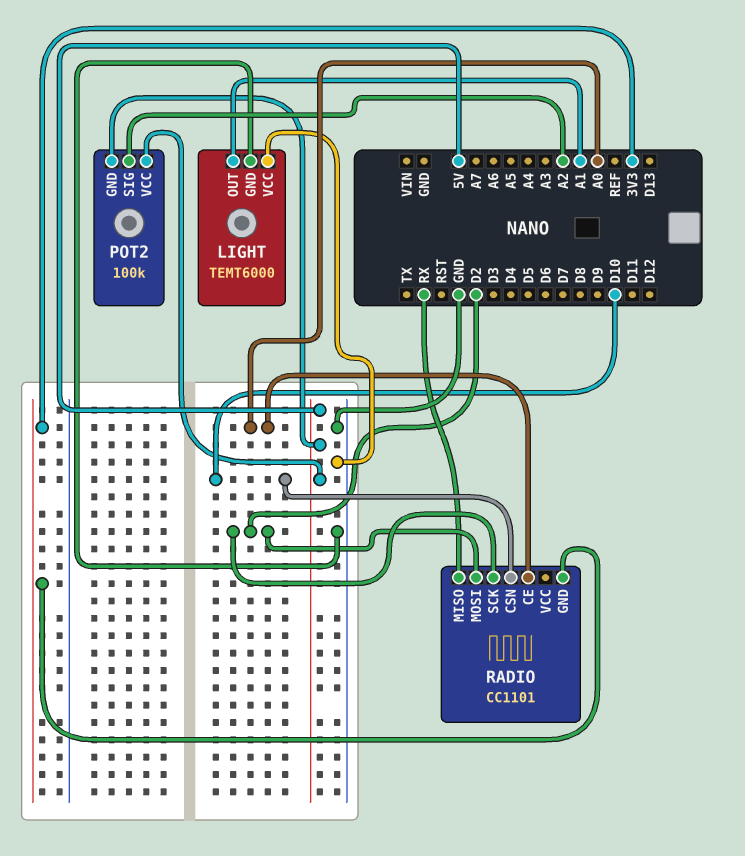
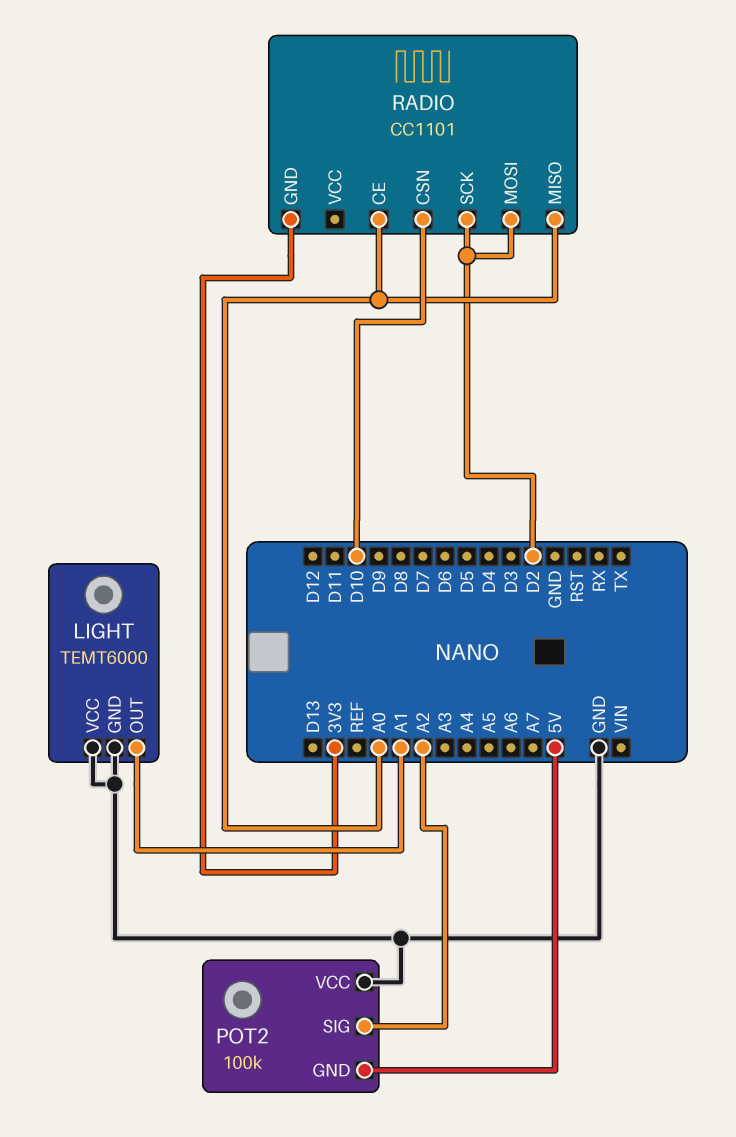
POT2 pin VCC: 5V -> GND
RADIO pin MISO: RX -> A0

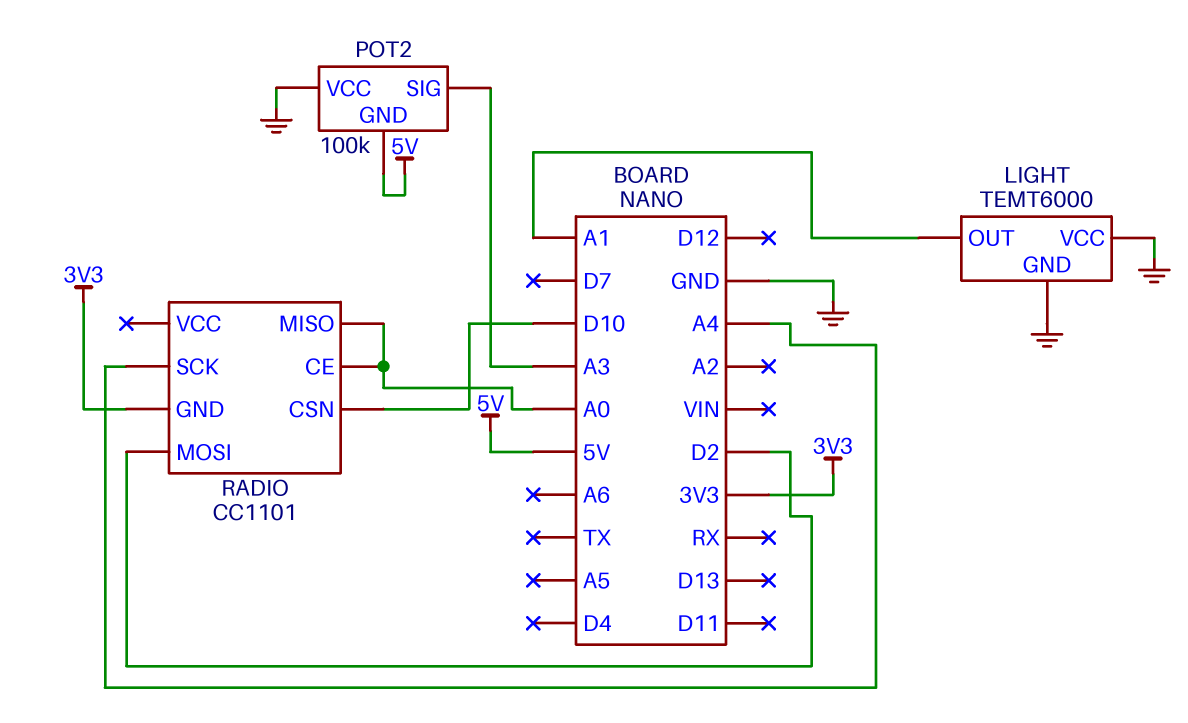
POT2 pin SIG: A2 -> A3
RADIO pin SCK: D2 -> A4

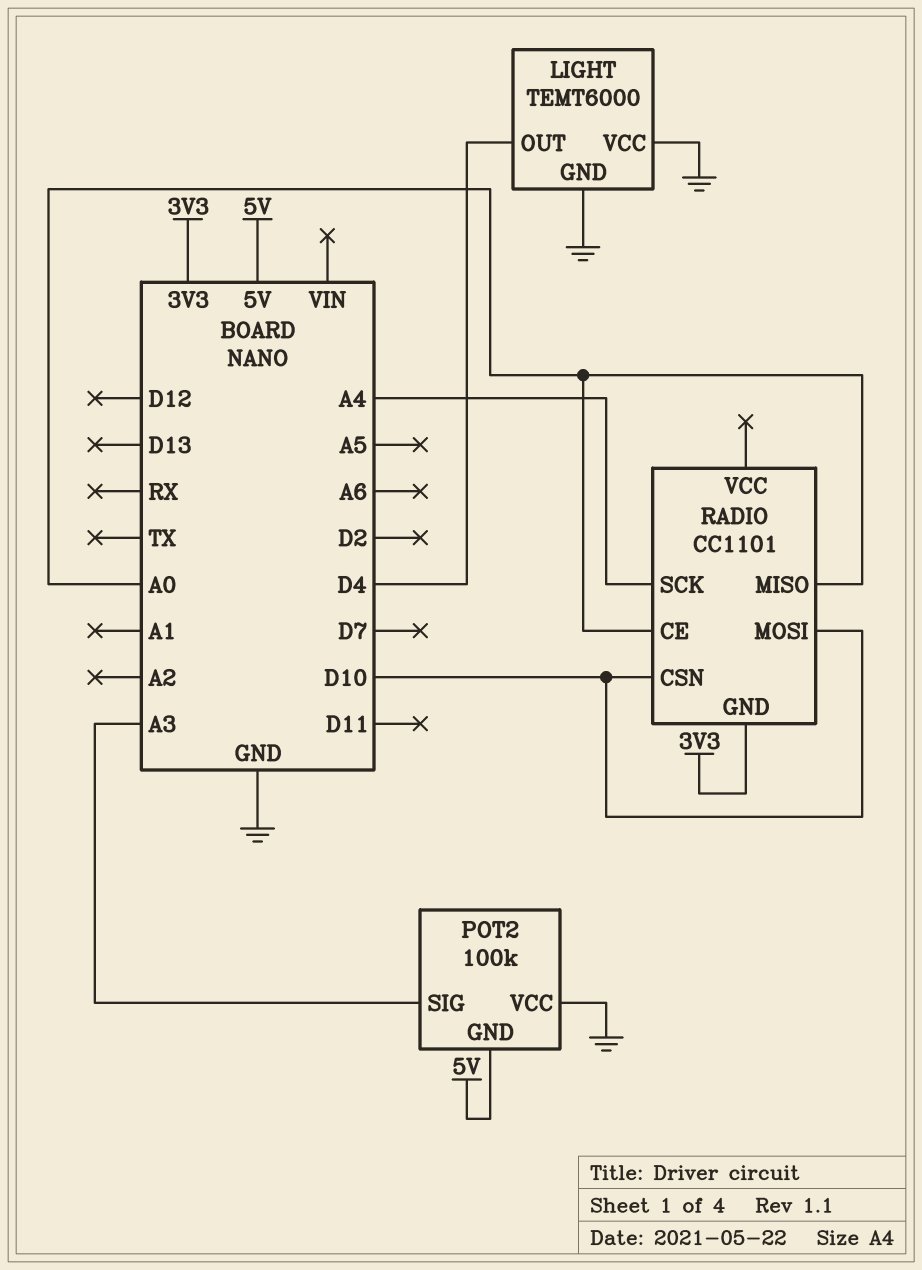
LIGHT pin OUT: A1 -> D4
RADIO pin MOSI: D2 -> D10

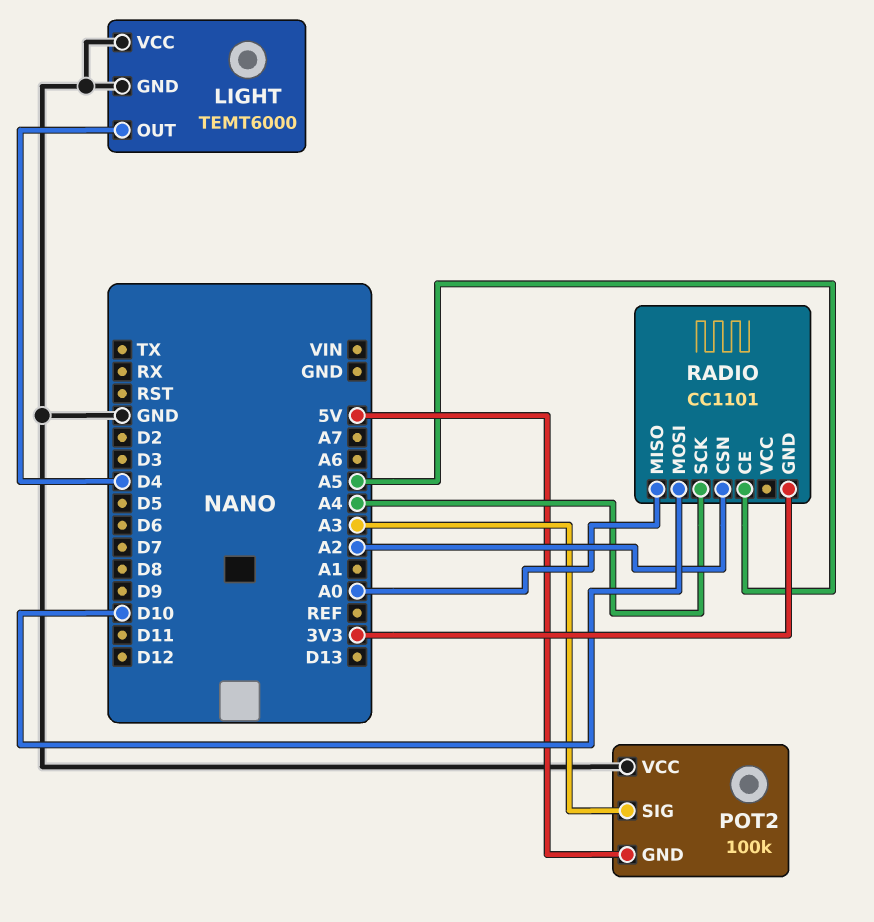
RADIO pin CE: A0 -> A5
RADIO pin CSN: D10 -> A2

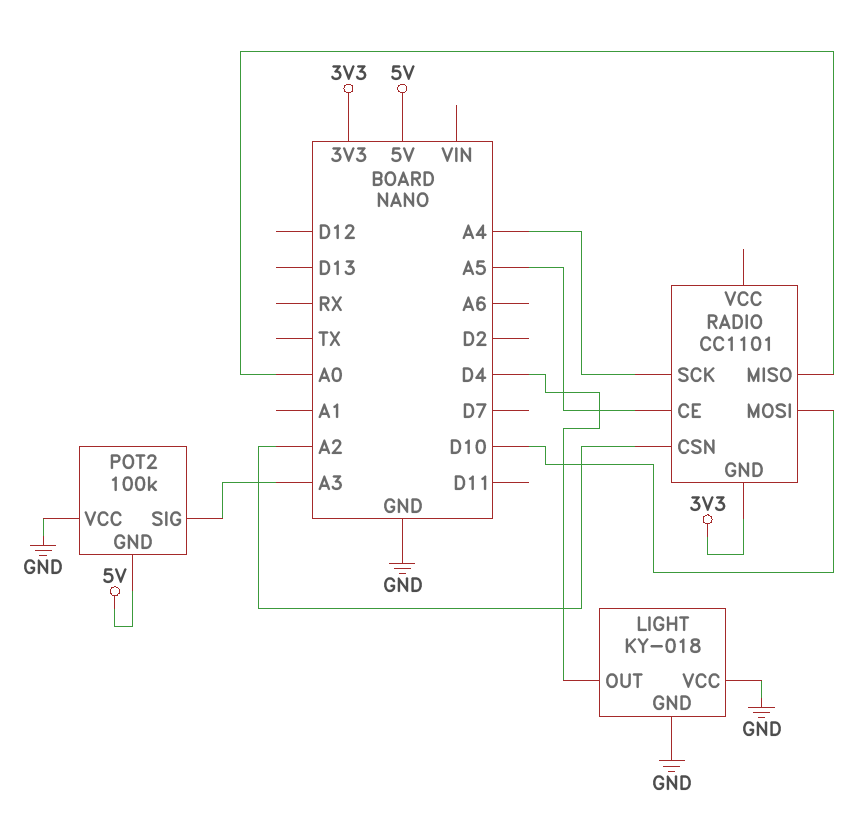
LIGHT: TEMT6000 -> KY-018

